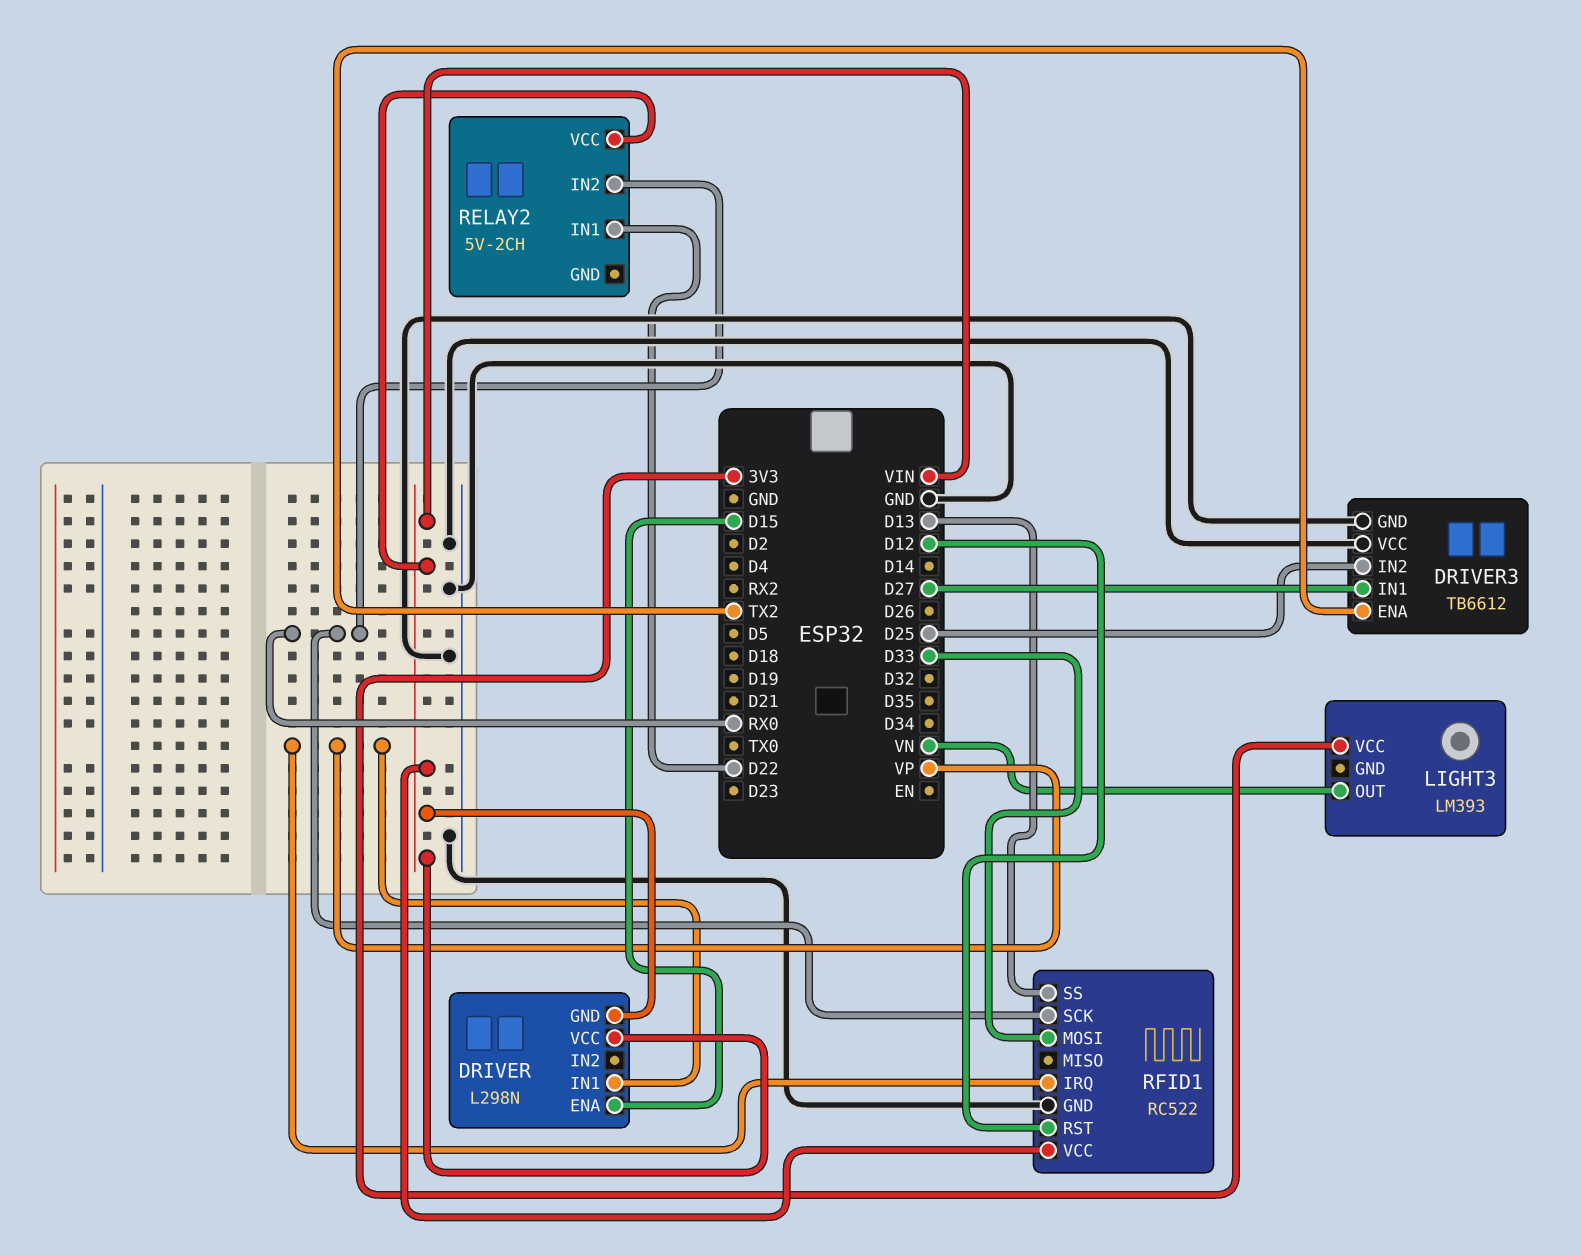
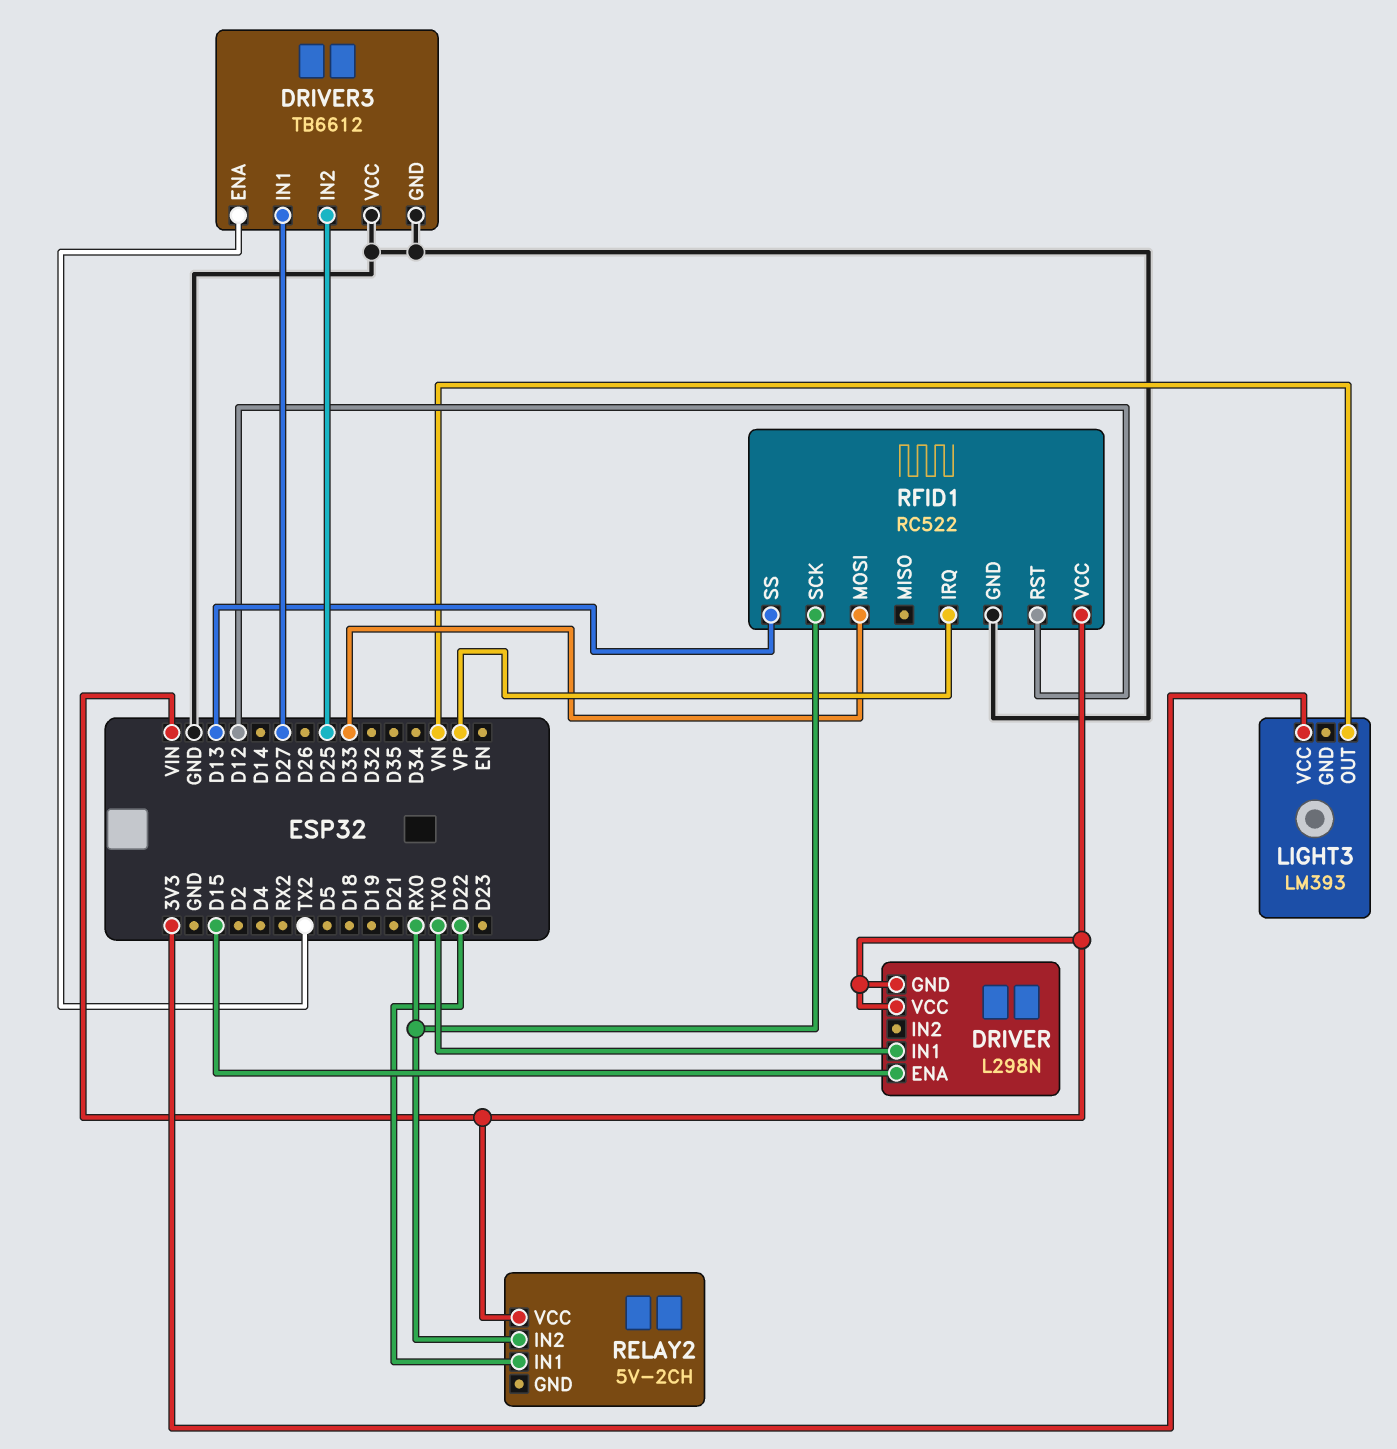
DRIVER pin IN1: VP -> TX0

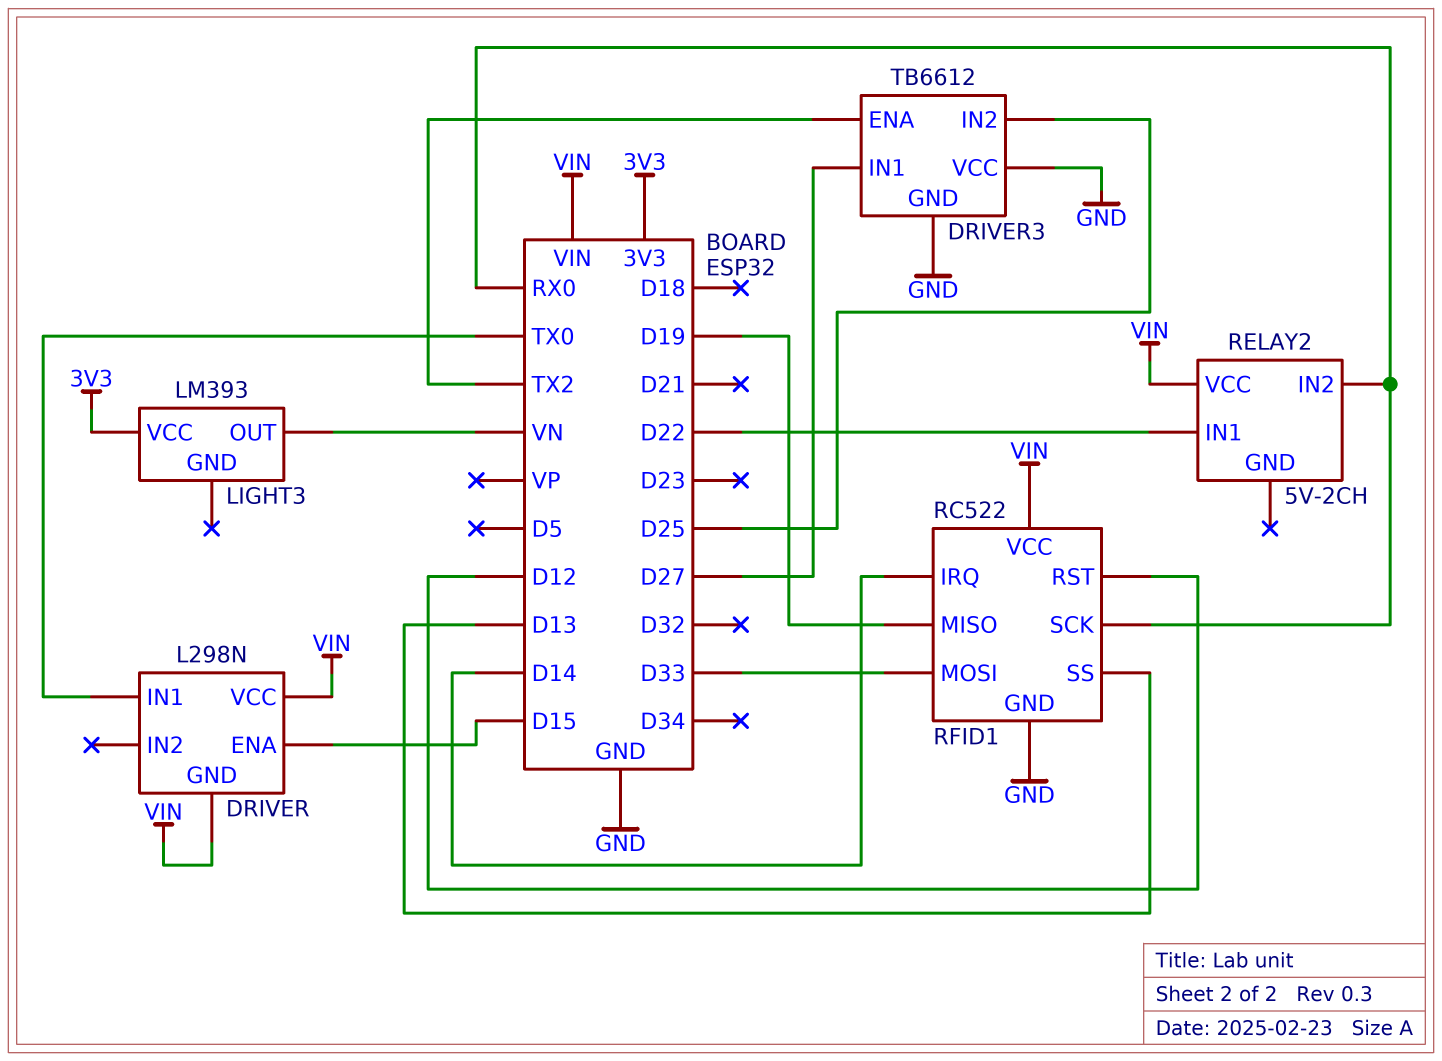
RFID1 pin IRQ: VP -> D14
RFID1 pin MISO: none -> D19

